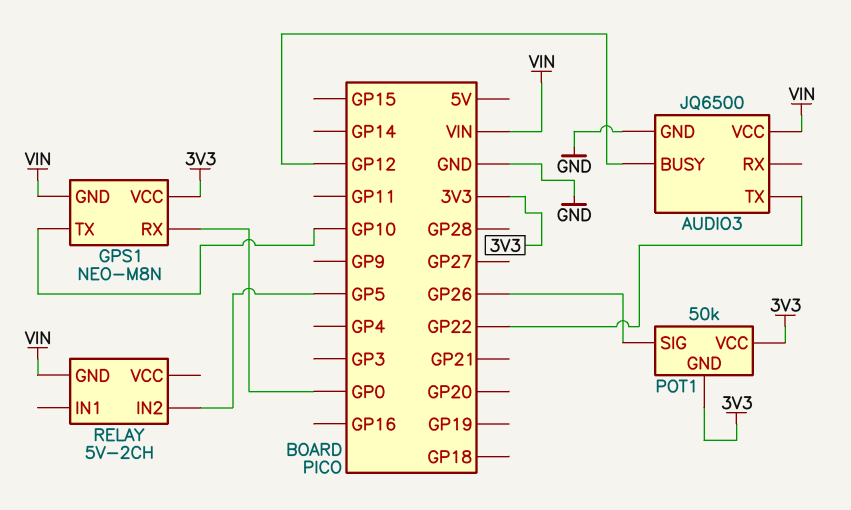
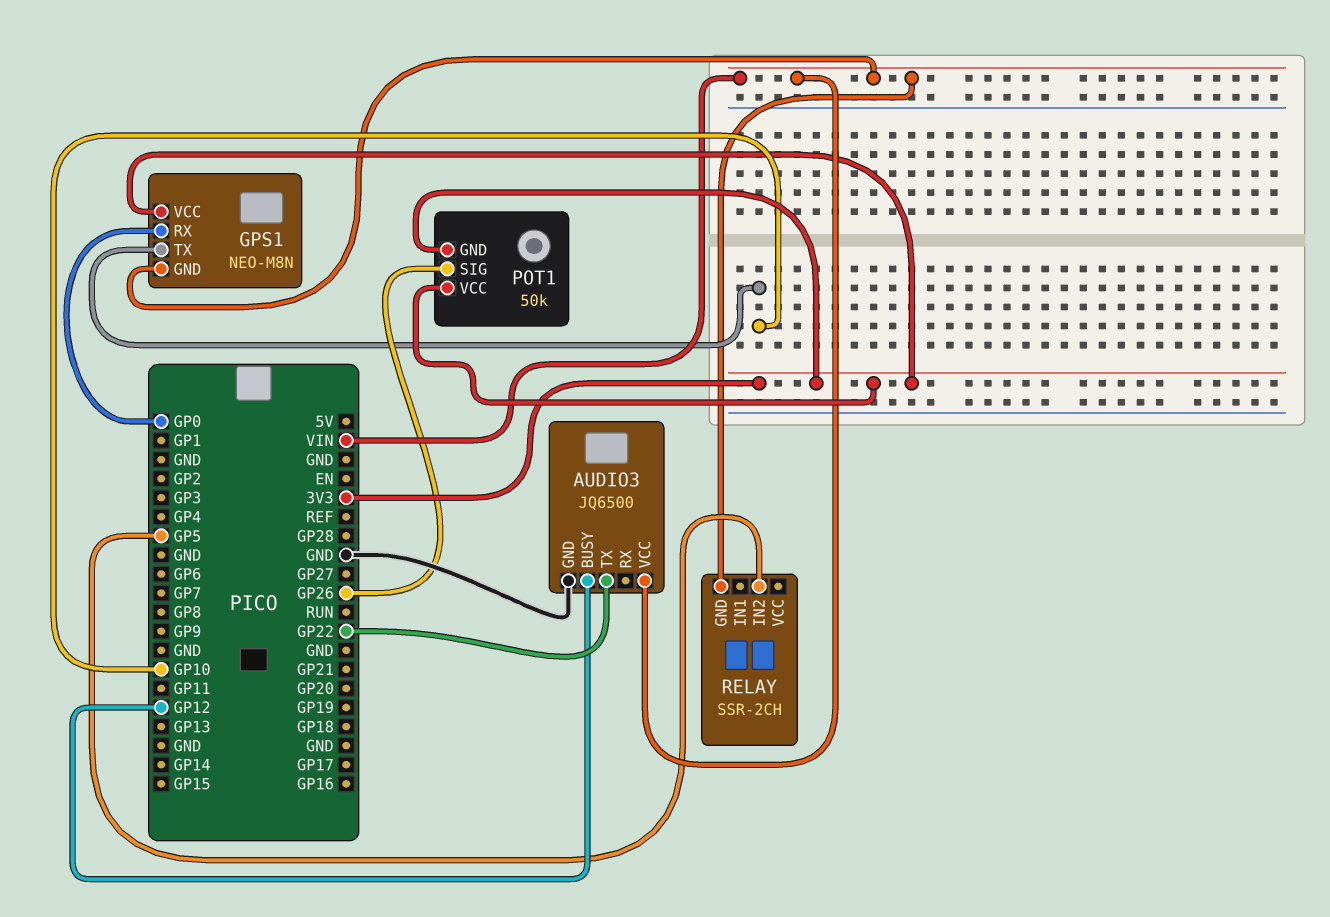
RELAY: 5V-2CH -> SSR-2CH

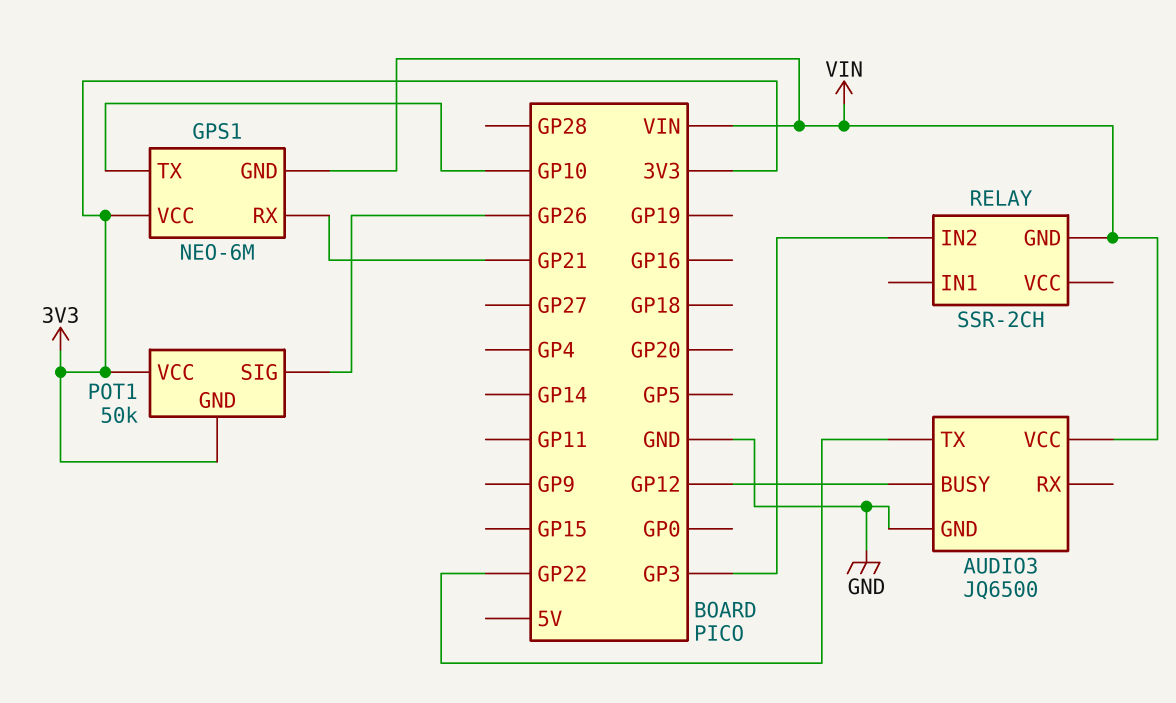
GPS1: NEO-M8N -> NEO-6M
GPS1 pin RX: GP0 -> GP21
RELAY pin IN2: GP5 -> GP3

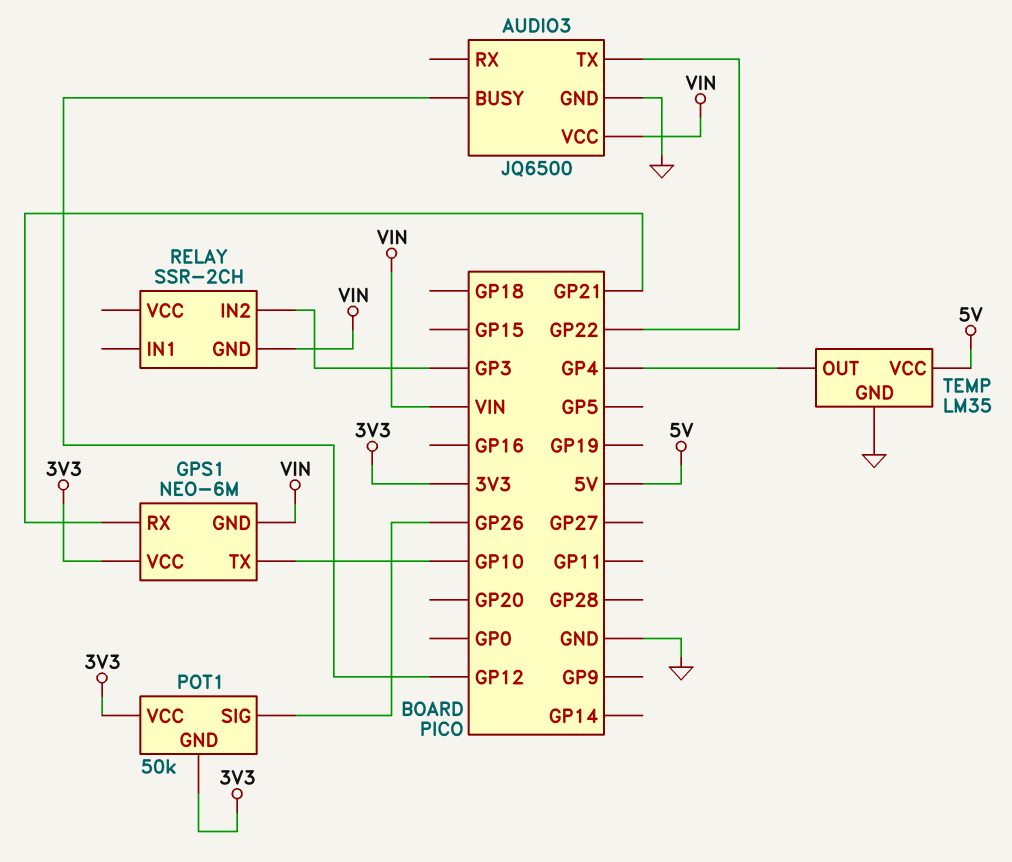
TEMP: none -> LM35
TEMP pin GND: none -> GND
TEMP pin OUT: none -> GP4
TEMP pin VCC: none -> 5V

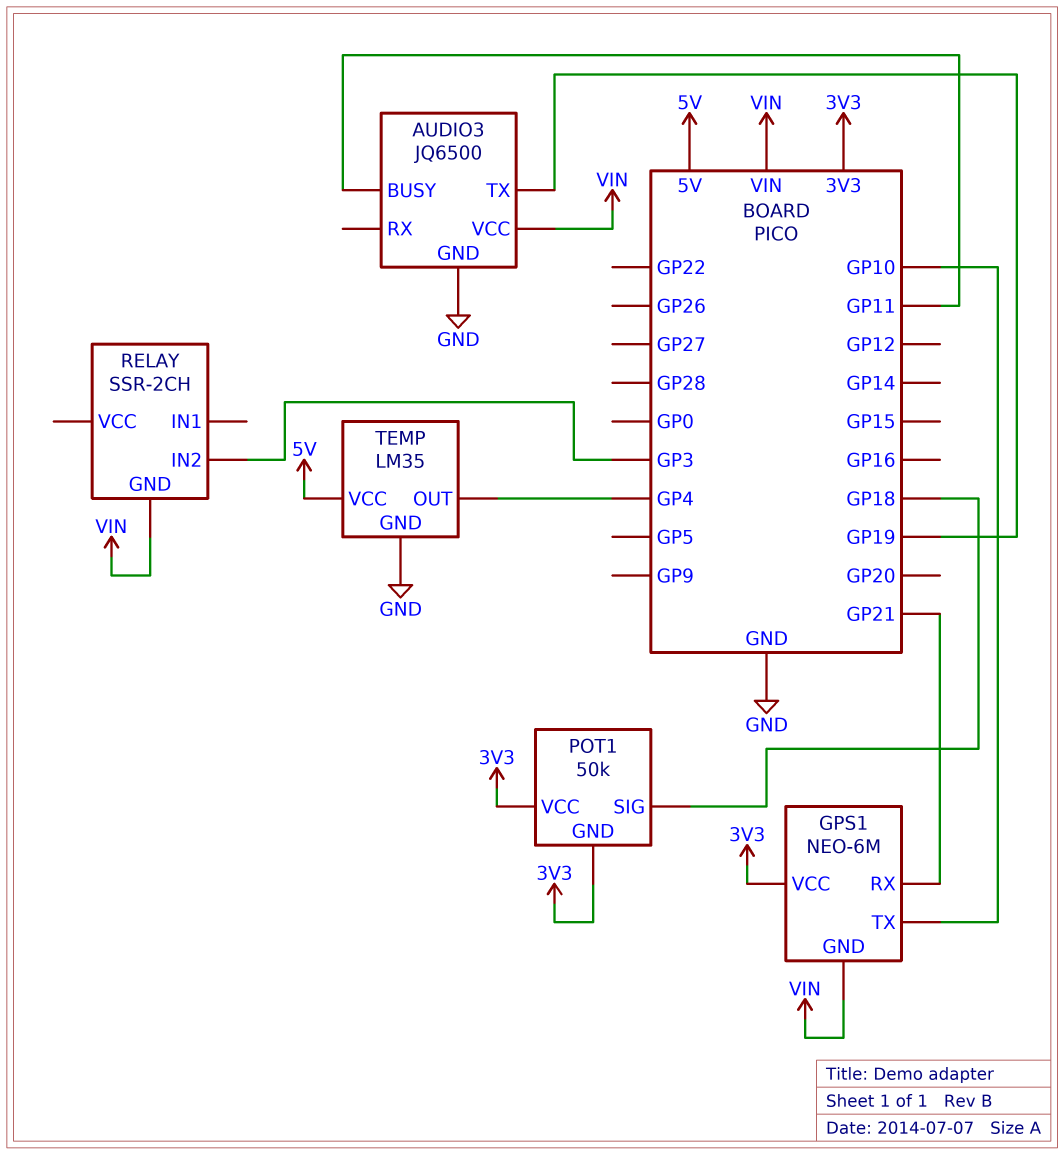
AUDIO3 pin BUSY: GP12 -> GP11
AUDIO3 pin TX: GP22 -> GP19
POT1 pin SIG: GP26 -> GP18

